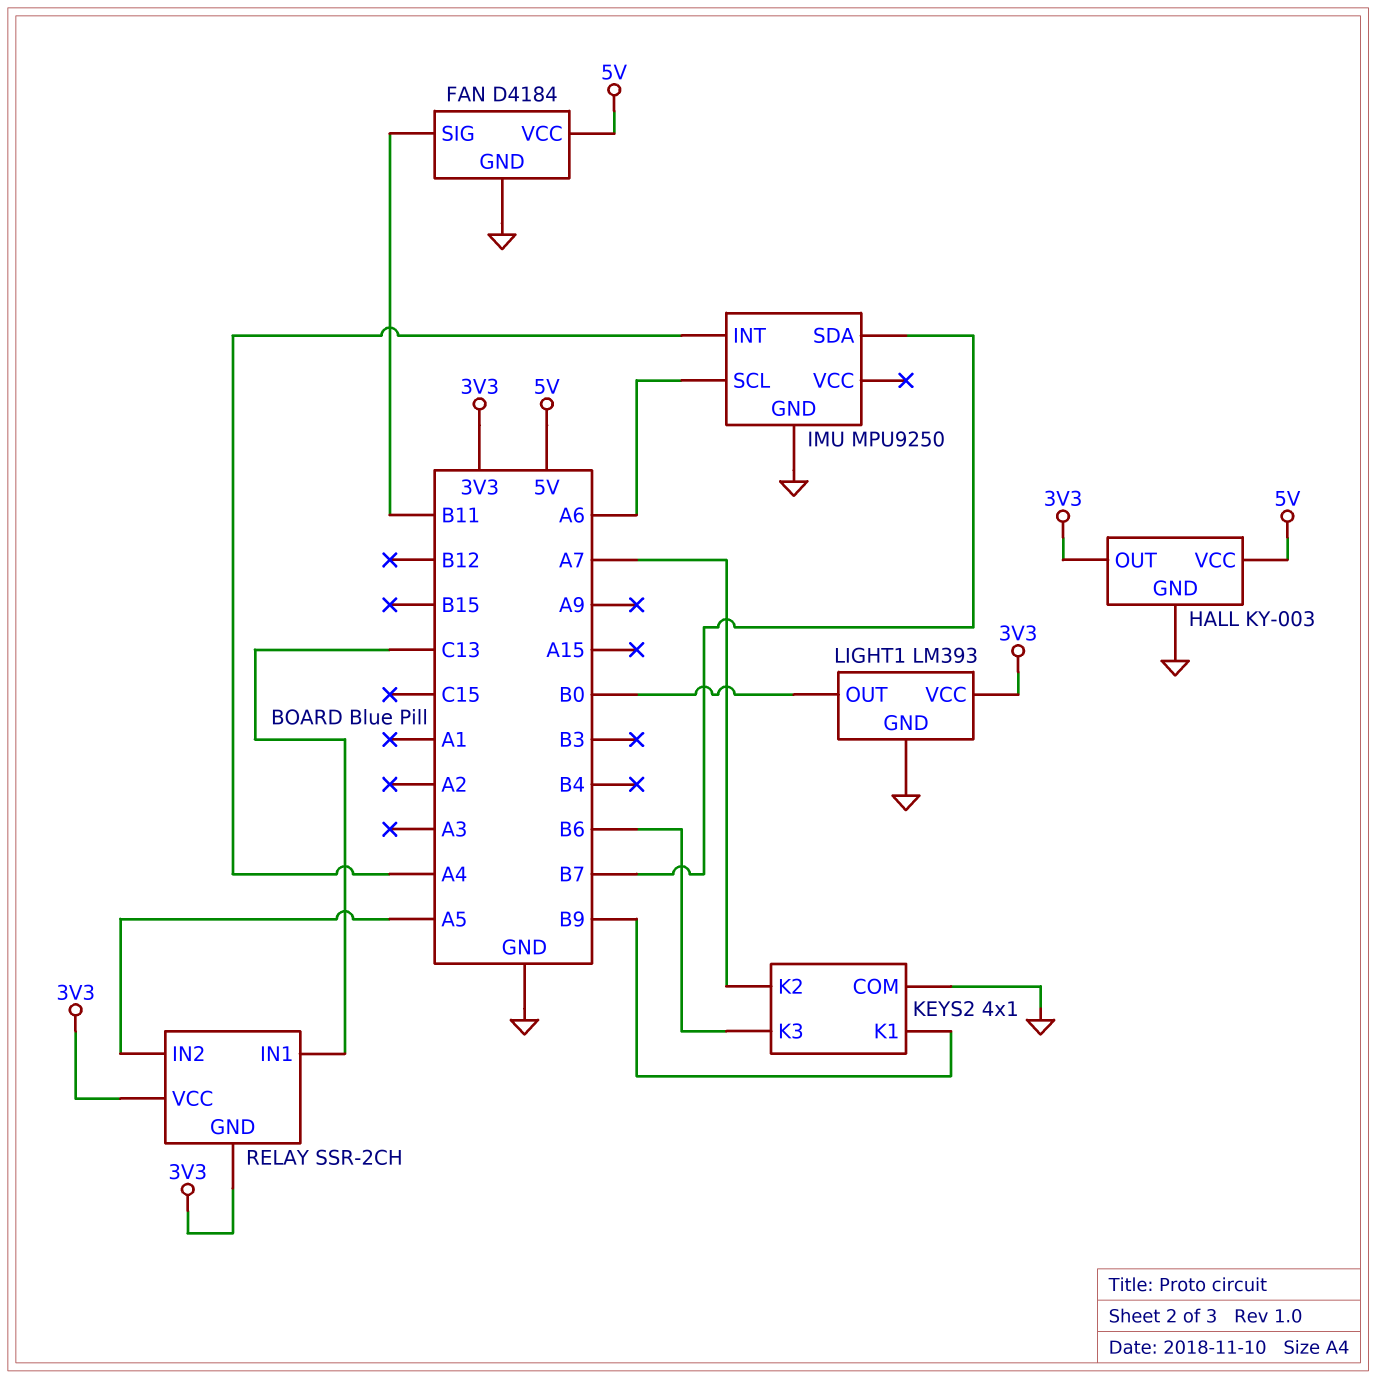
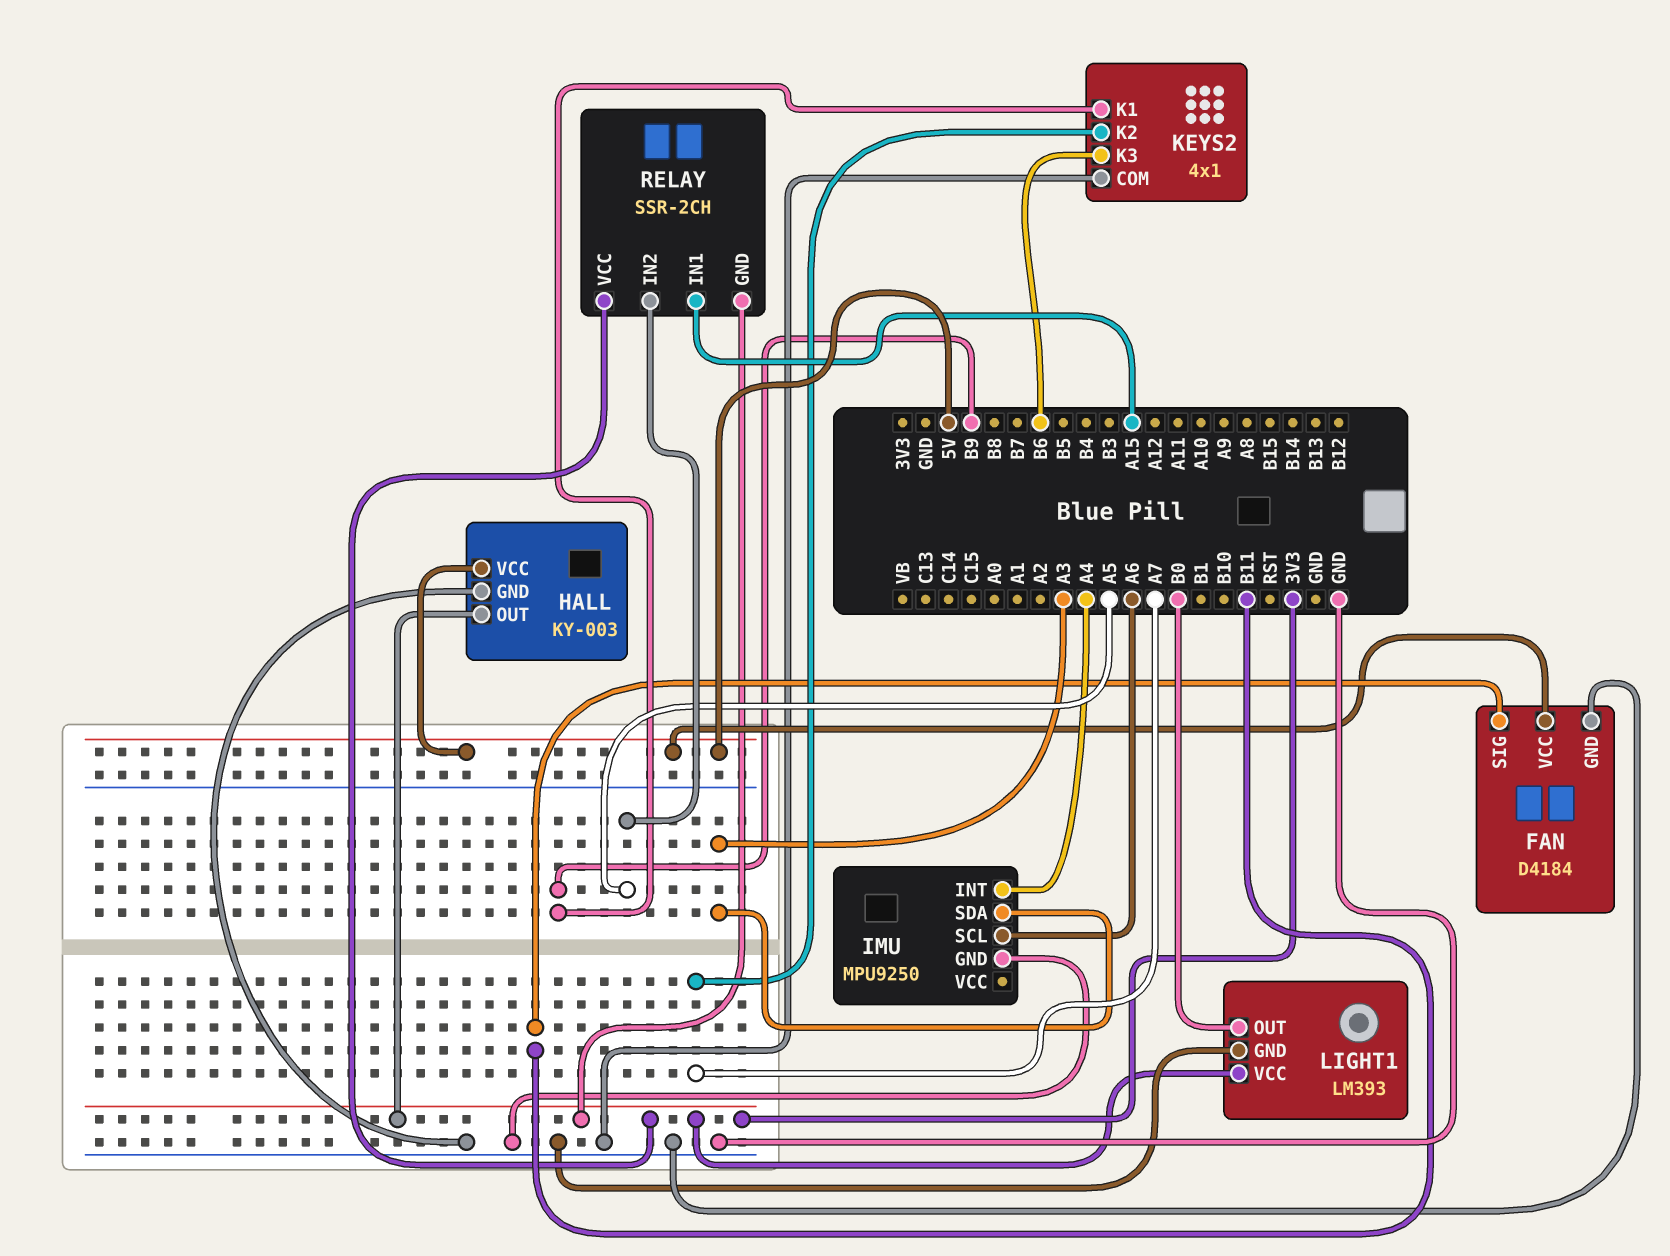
IMU pin SDA: B7 -> A3
RELAY pin IN1: C13 -> A15

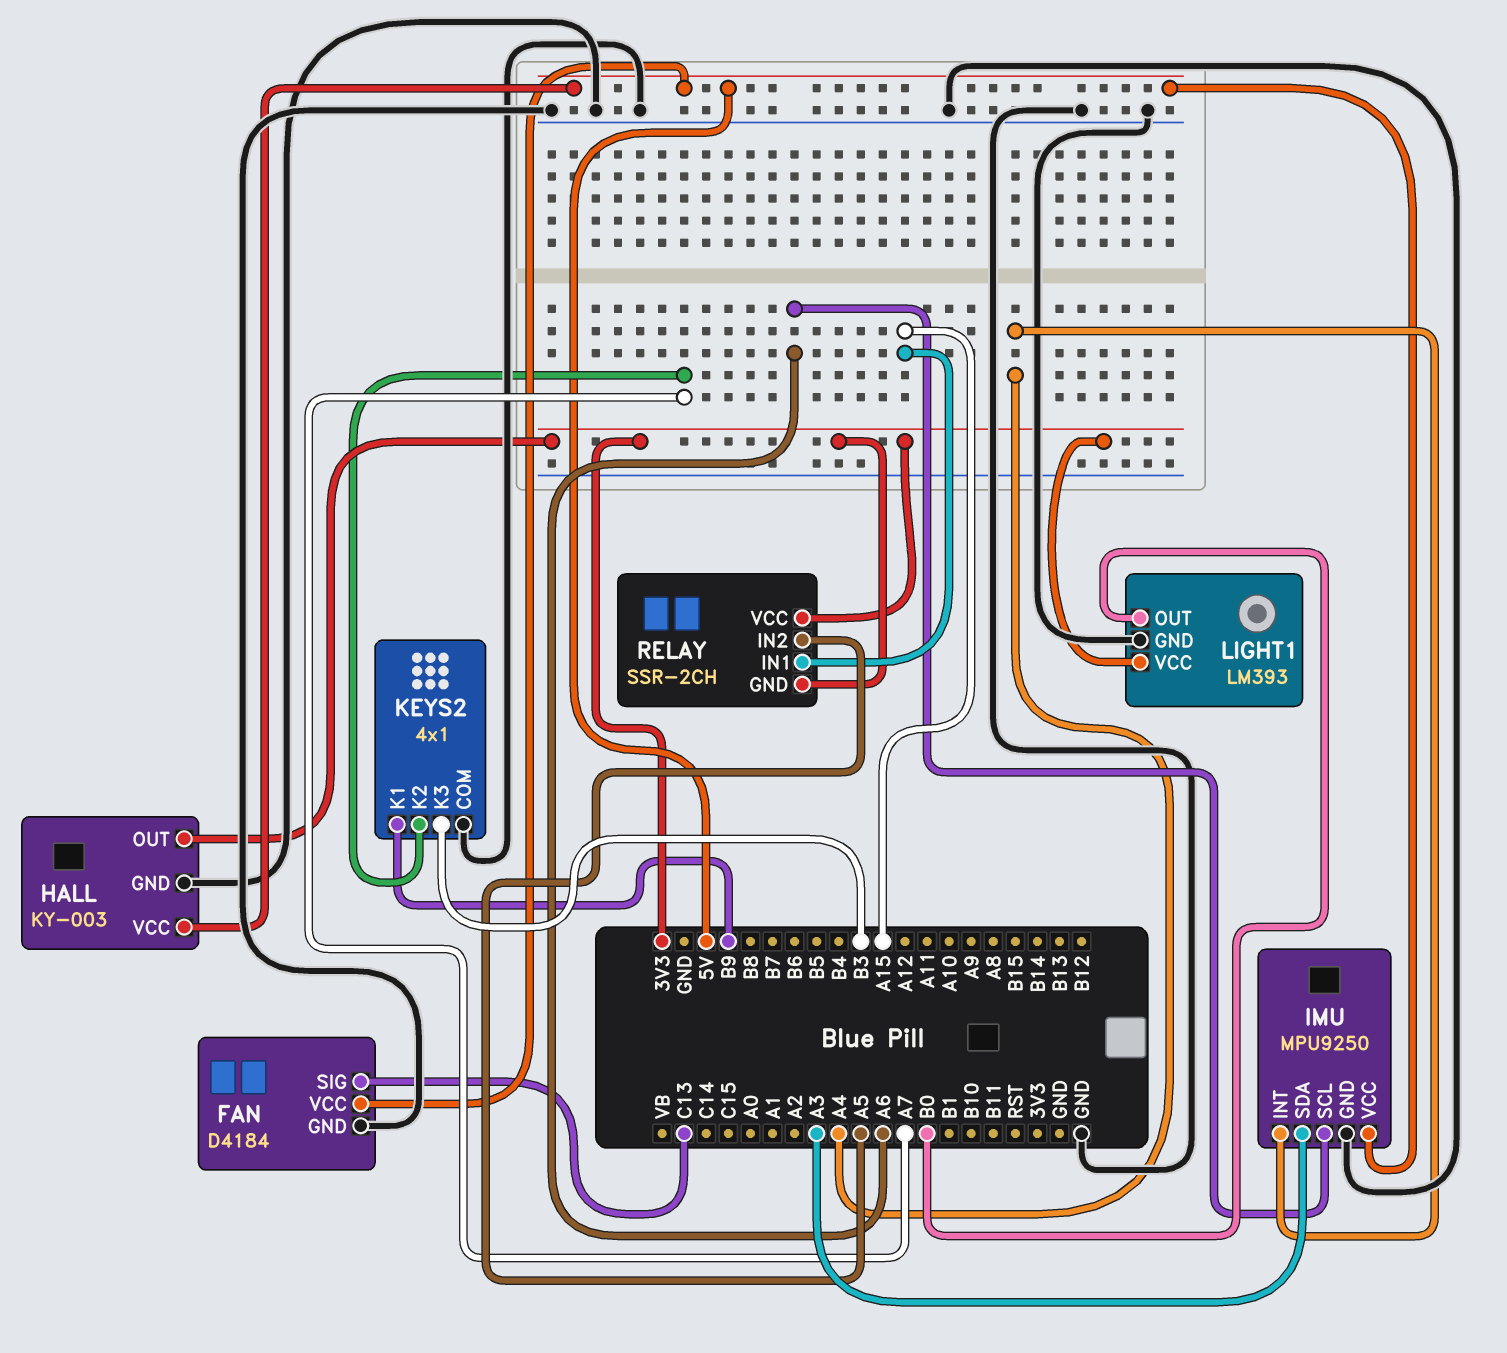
FAN pin SIG: B11 -> C13
IMU pin VCC: none -> 5V
KEYS2 pin K3: B6 -> B3

